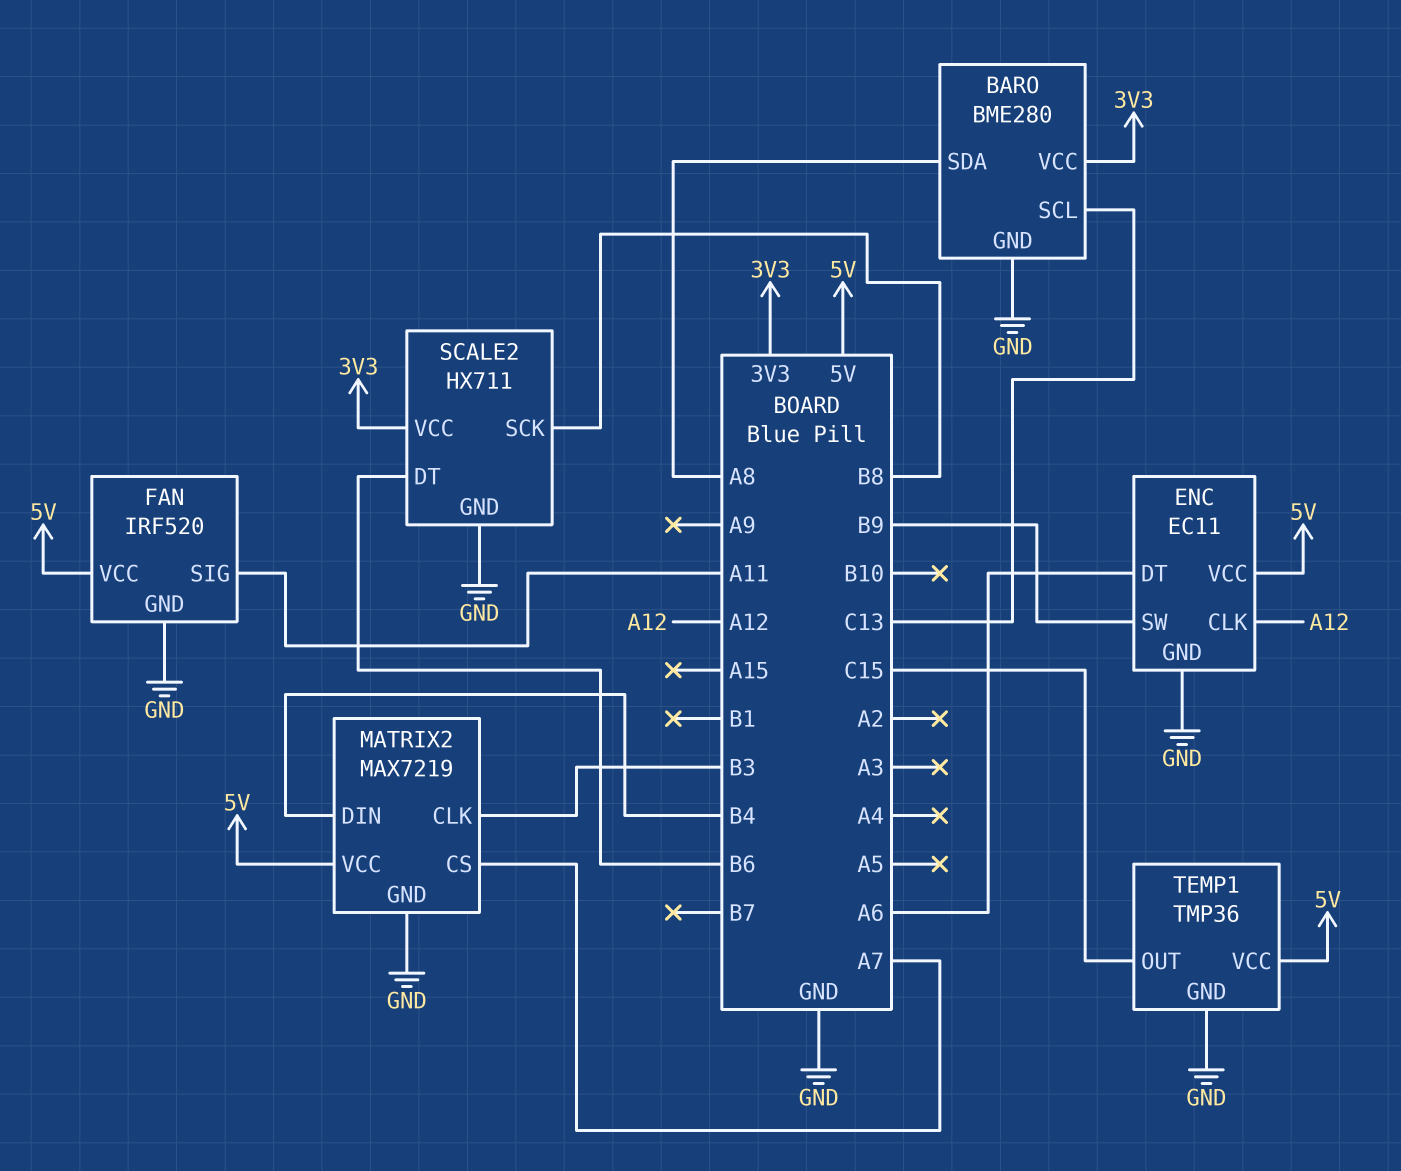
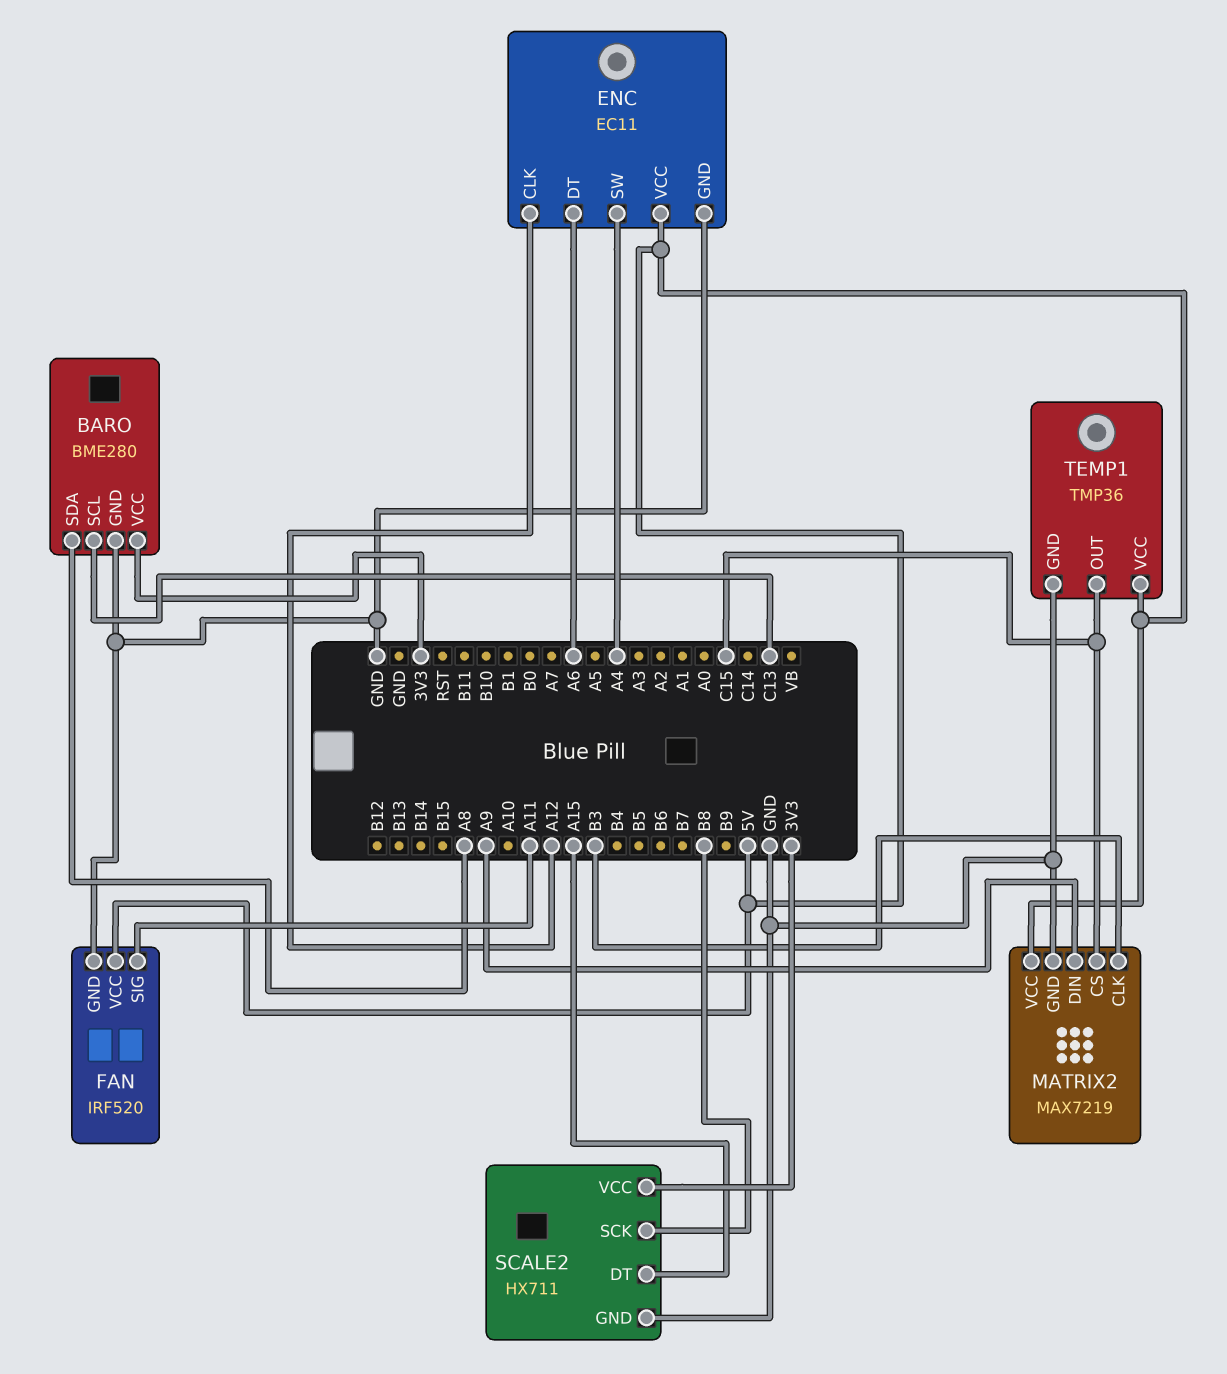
ENC pin SW: B9 -> A4
MATRIX2 pin CS: A7 -> C15
MATRIX2 pin DIN: B4 -> A9
SCALE2 pin DT: B6 -> A15

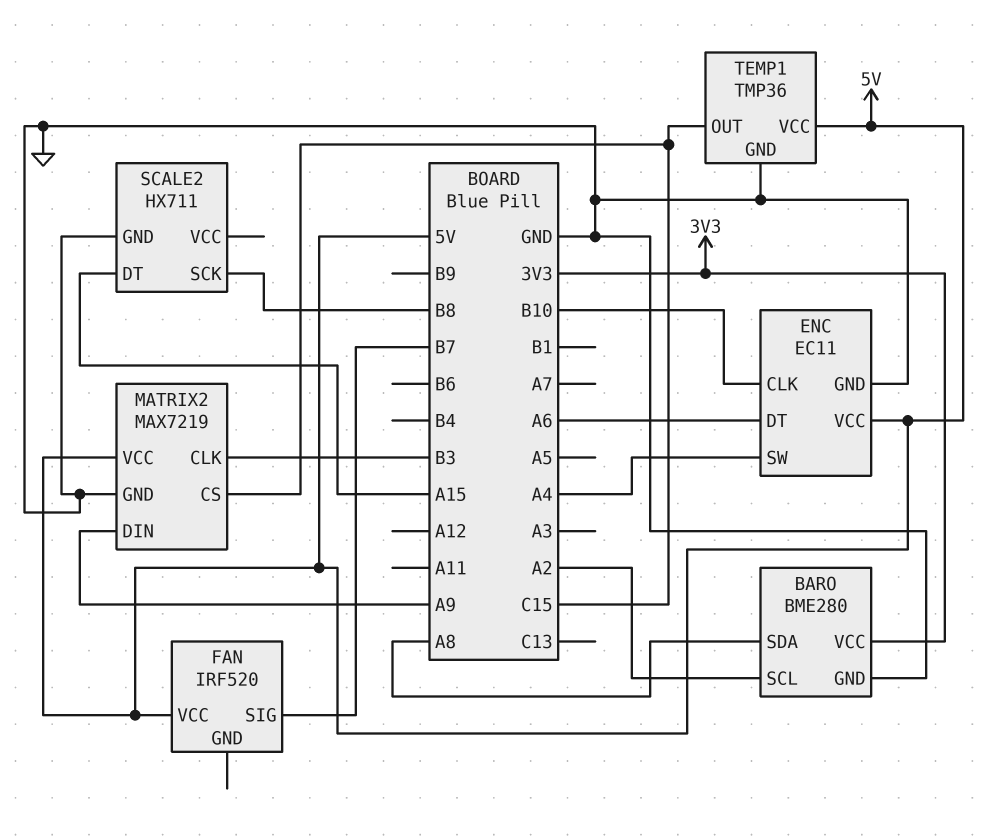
BARO pin SCL: C13 -> A2
ENC pin CLK: A12 -> B10
FAN pin GND: GND -> none
FAN pin SIG: A11 -> B7
SCALE2 pin VCC: 3V3 -> none

